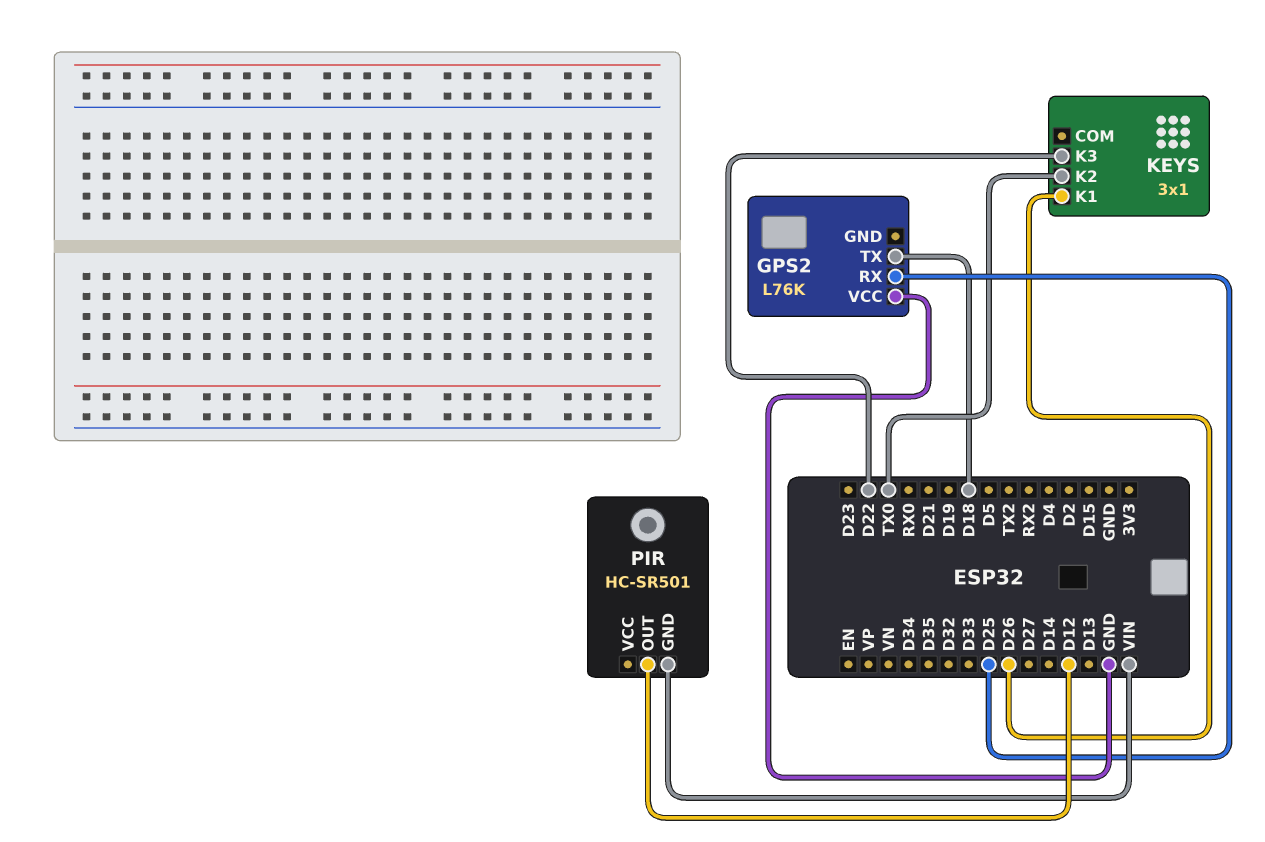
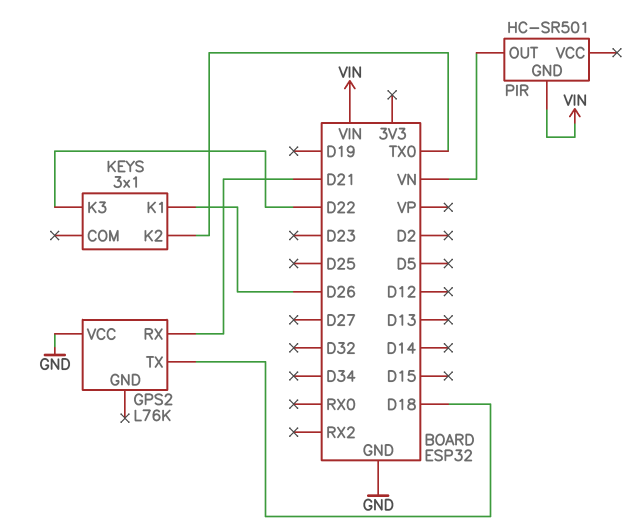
GPS2 pin RX: D25 -> D21
PIR pin OUT: D12 -> VN

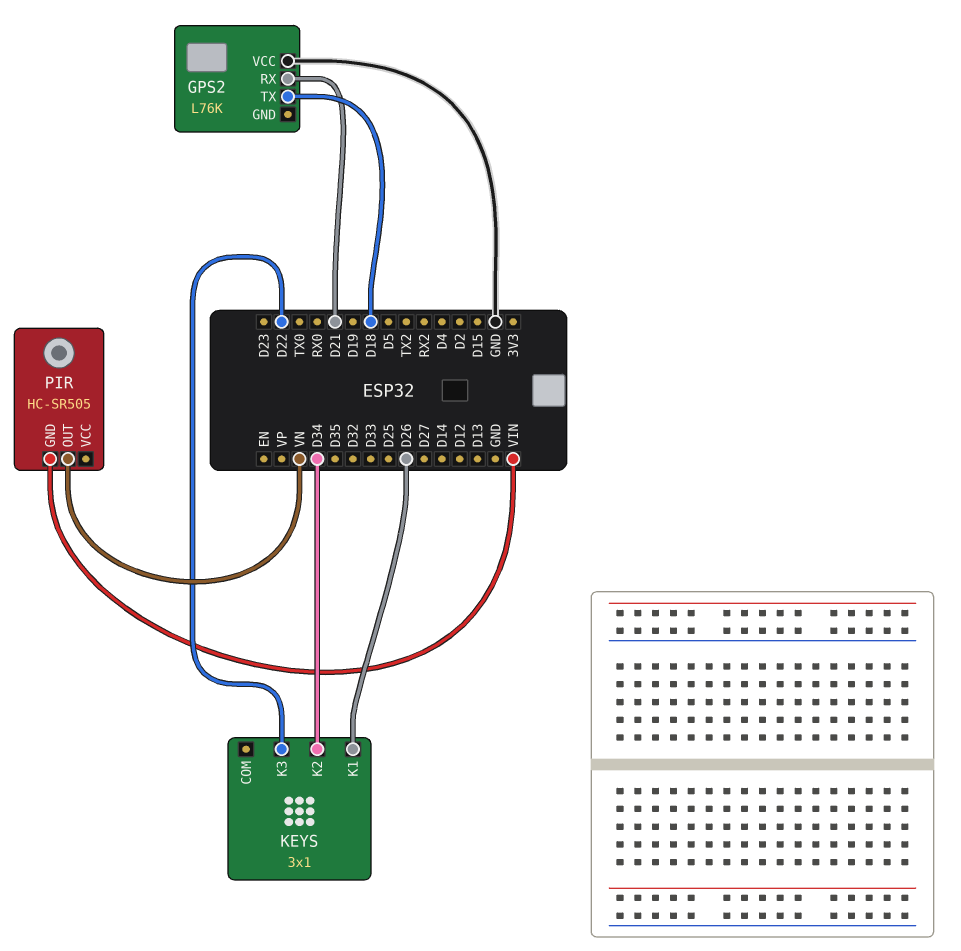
KEYS pin K2: TX0 -> D34
PIR: HC-SR501 -> HC-SR505

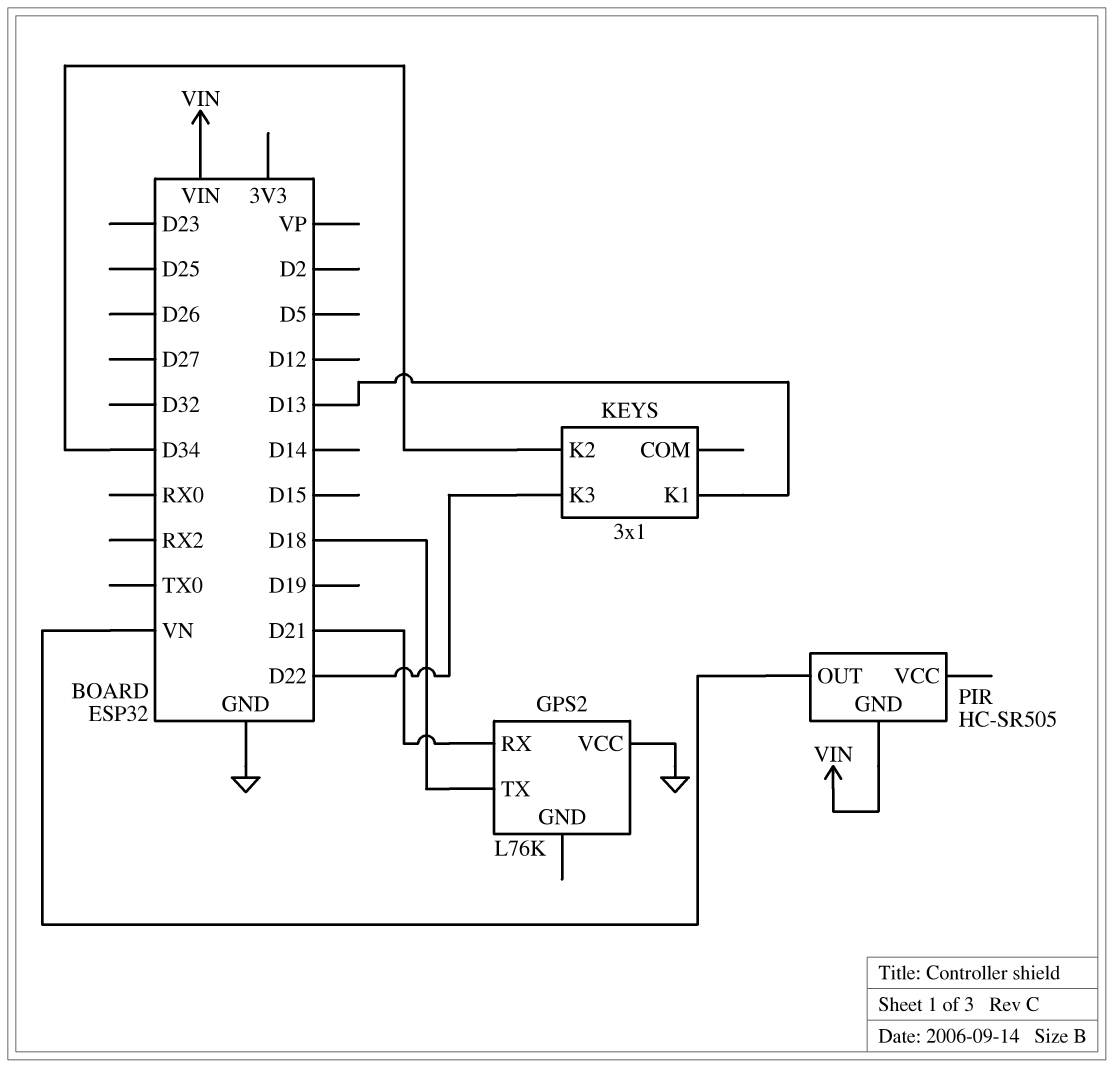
KEYS pin K1: D26 -> D13

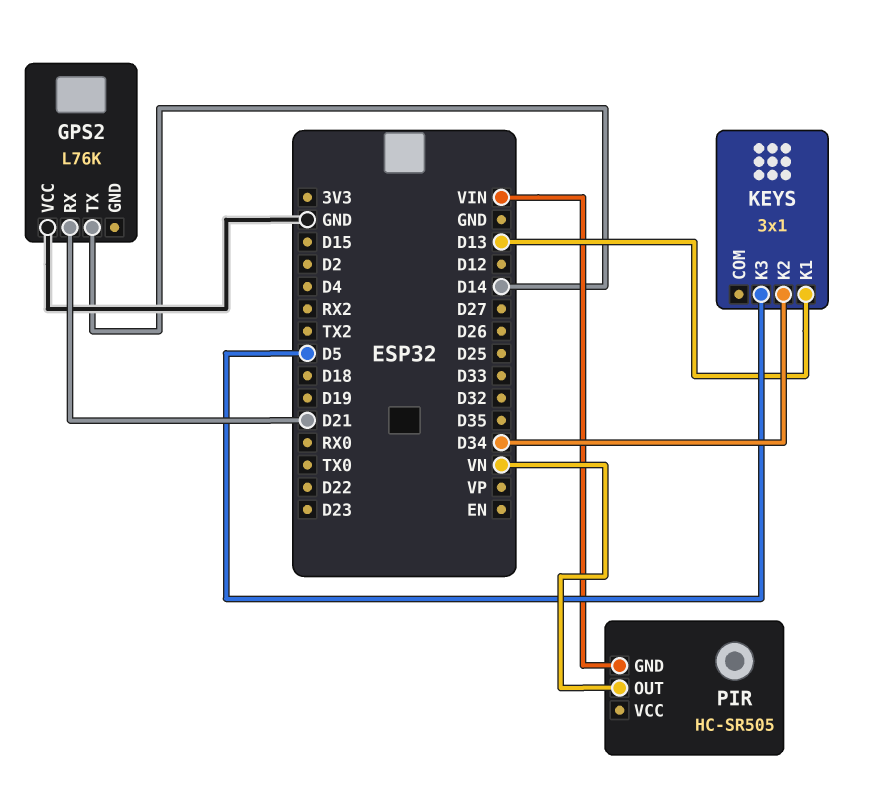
GPS2 pin TX: D18 -> D14
KEYS pin K3: D22 -> D5

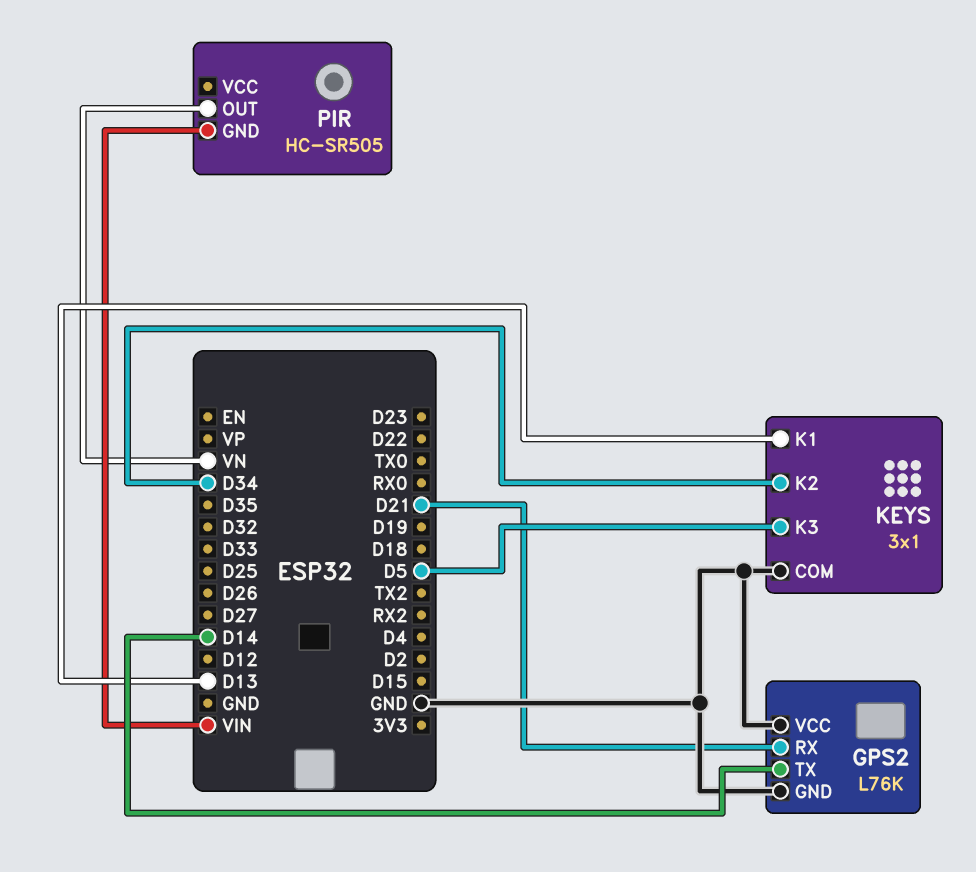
GPS2 pin GND: none -> GND
KEYS pin COM: none -> GND

